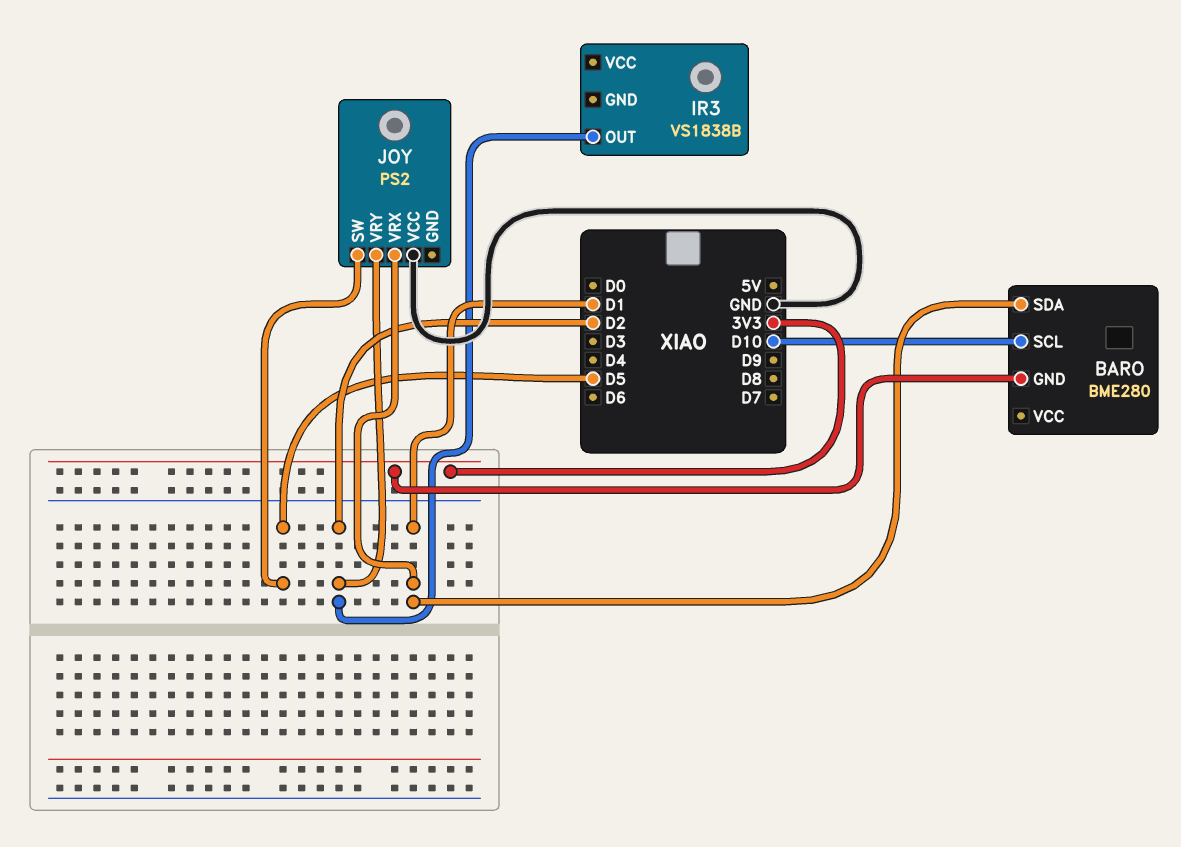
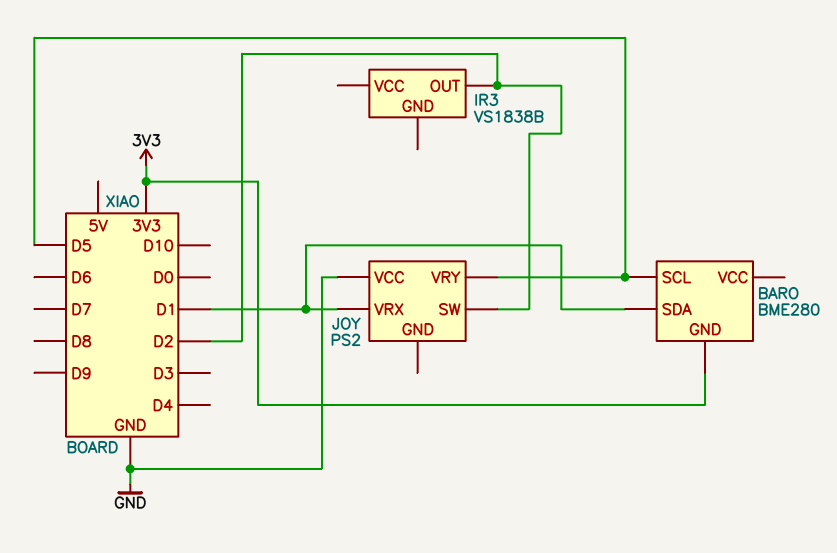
BARO pin SCL: D10 -> D5
JOY pin SW: D5 -> D2
JOY pin VRY: D2 -> D5

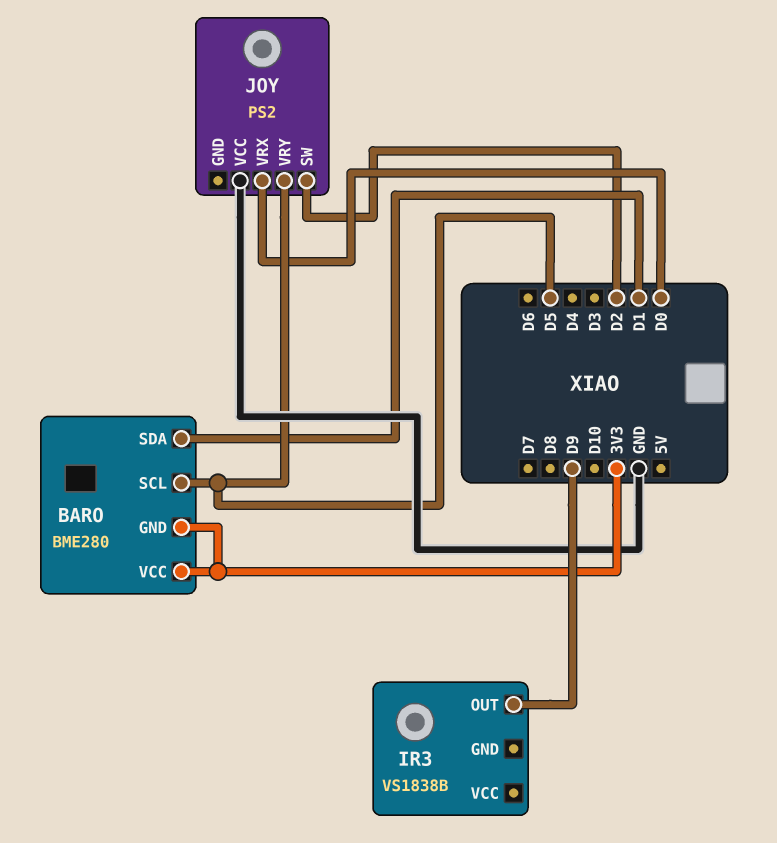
BARO pin VCC: none -> 3V3
IR3 pin OUT: D2 -> D9
JOY pin VRX: D1 -> D0

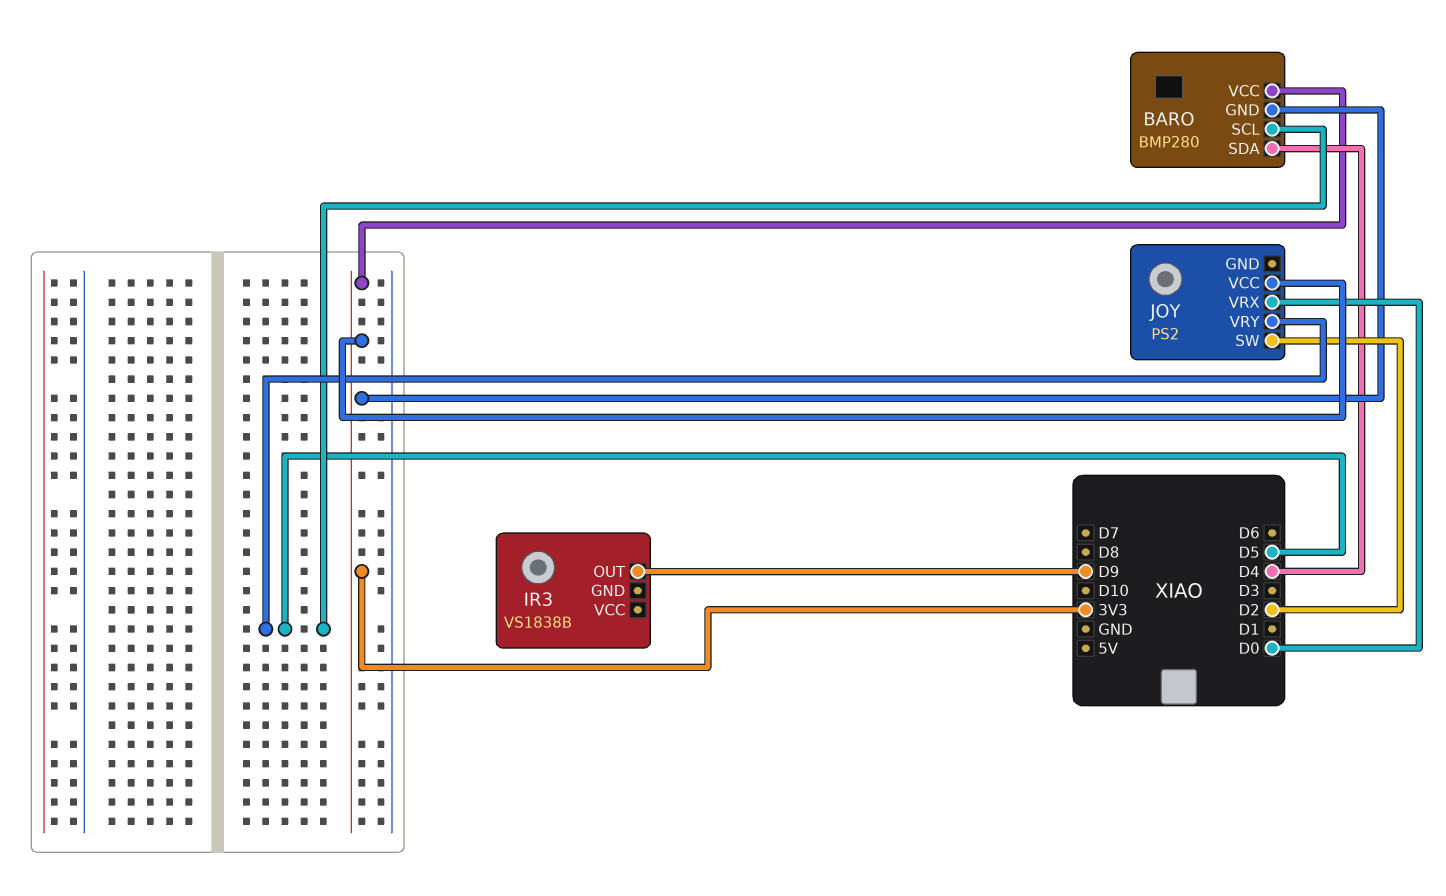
BARO: BME280 -> BMP280
BARO pin SDA: D1 -> D4
JOY pin VCC: GND -> 3V3

